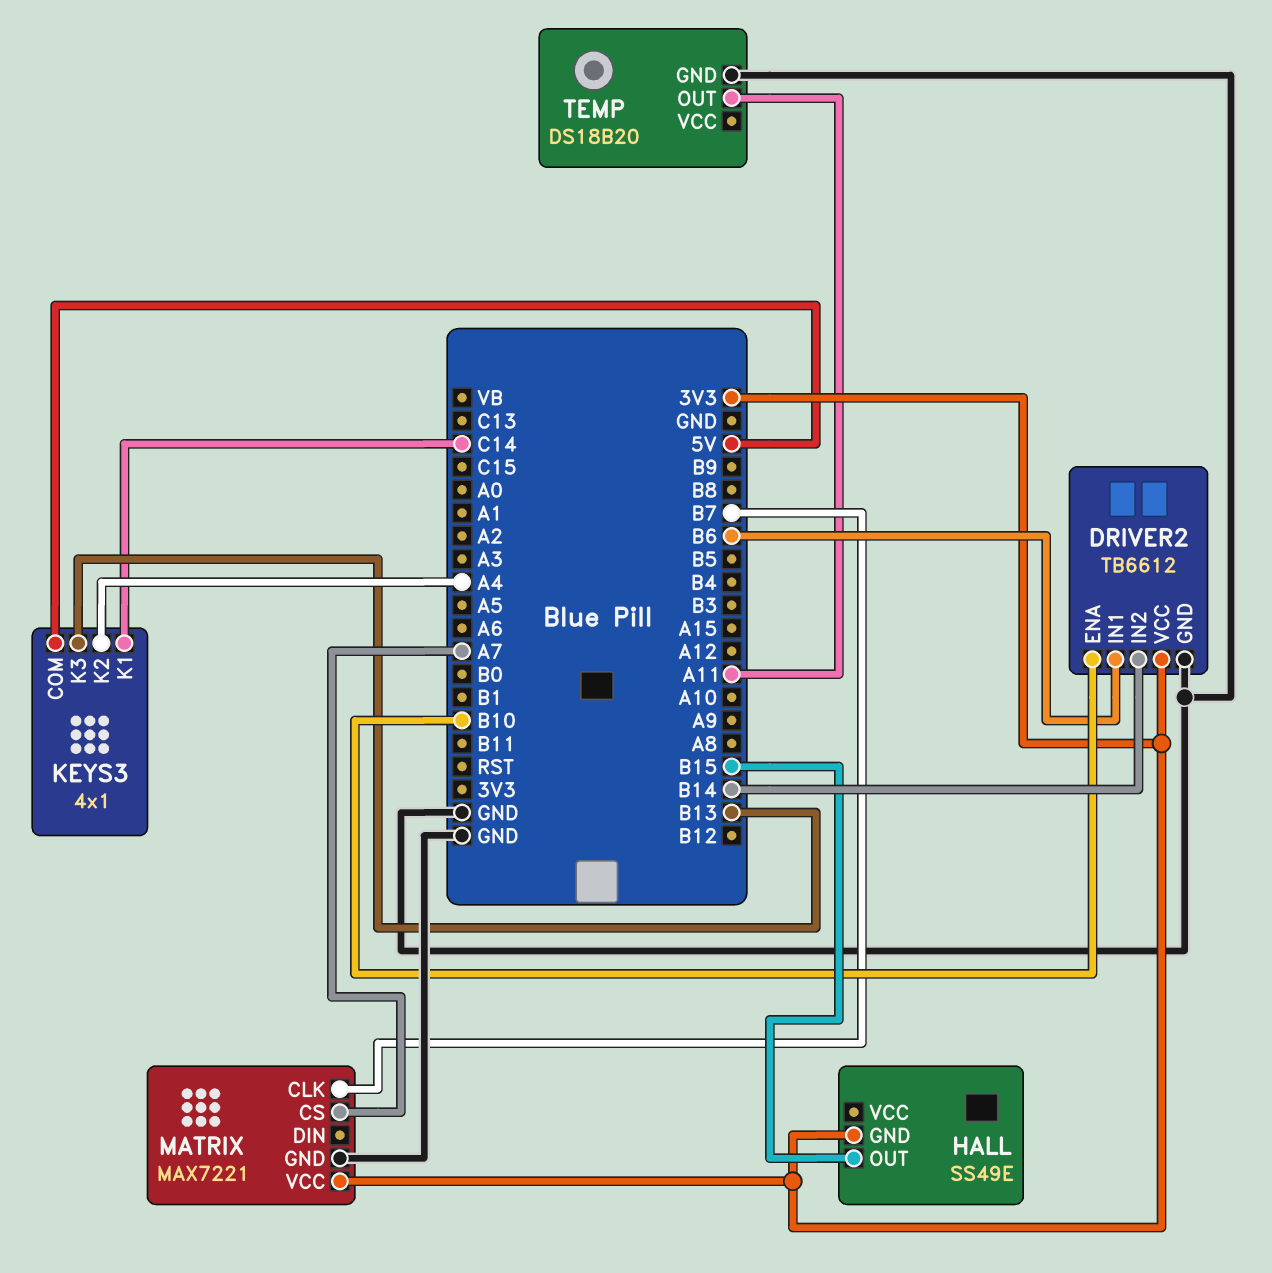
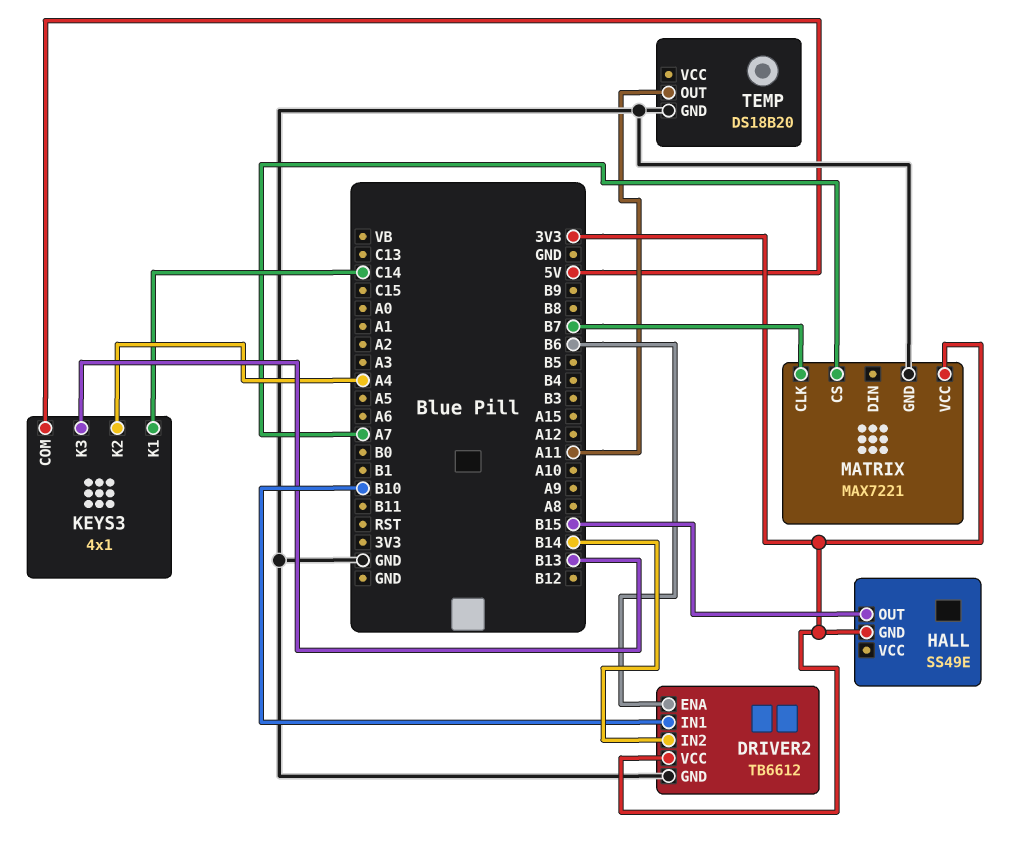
DRIVER2 pin ENA: B10 -> B6
DRIVER2 pin IN1: B6 -> B10

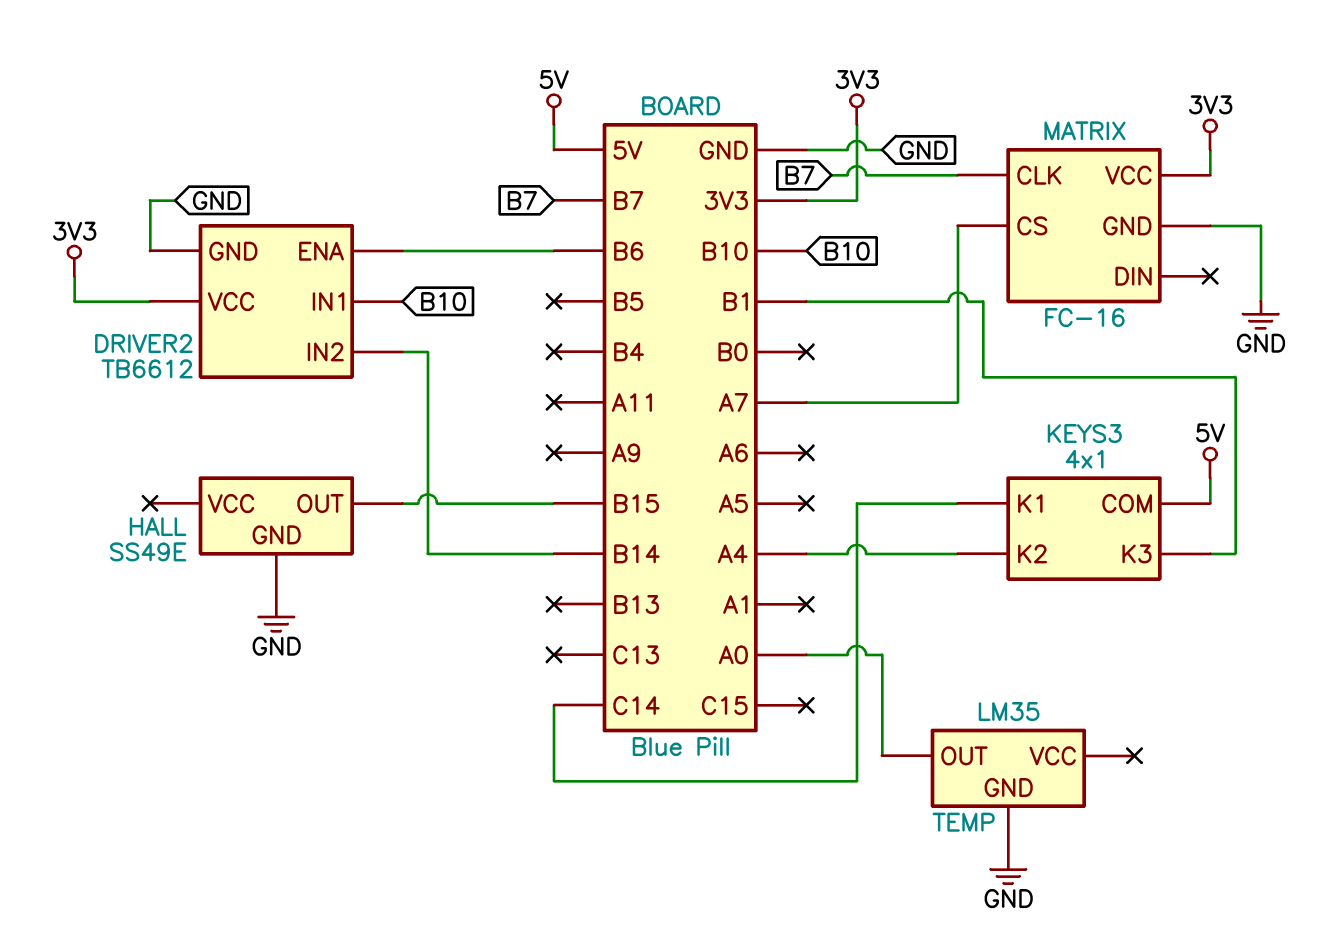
HALL pin GND: 3V3 -> GND
KEYS3 pin K3: B13 -> B1
MATRIX: MAX7221 -> FC-16
TEMP: DS18B20 -> LM35
TEMP pin OUT: A11 -> A0

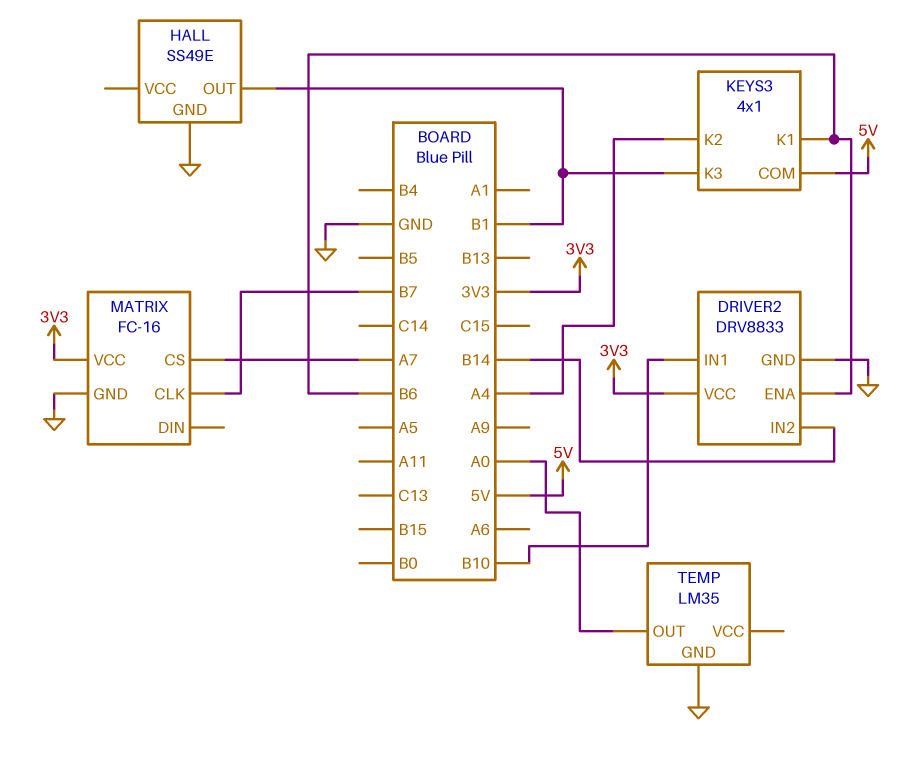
DRIVER2: TB6612 -> DRV8833
HALL pin OUT: B15 -> B1
KEYS3 pin K1: C14 -> B6

